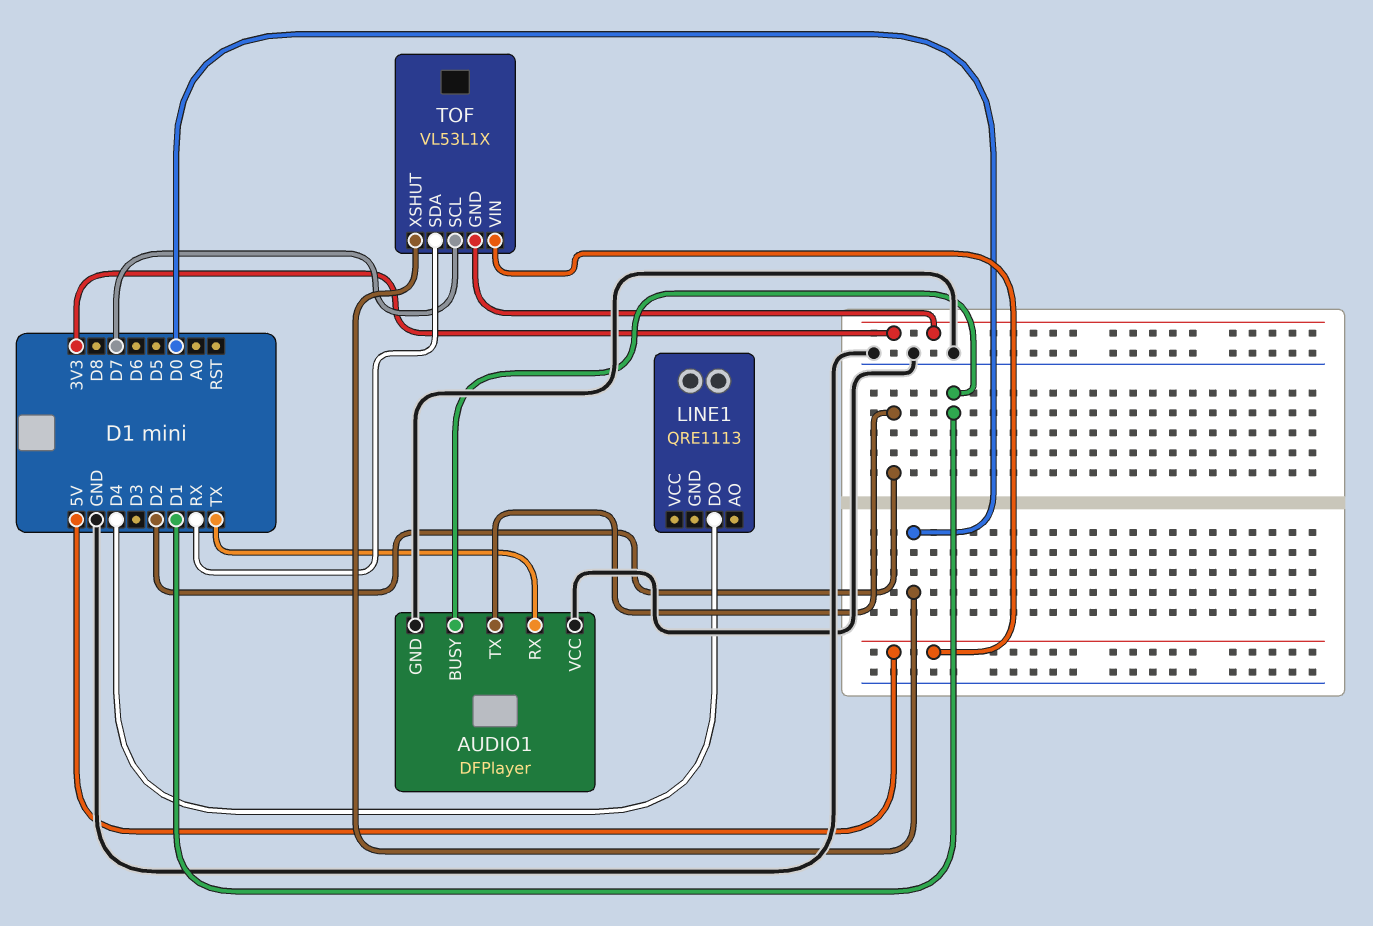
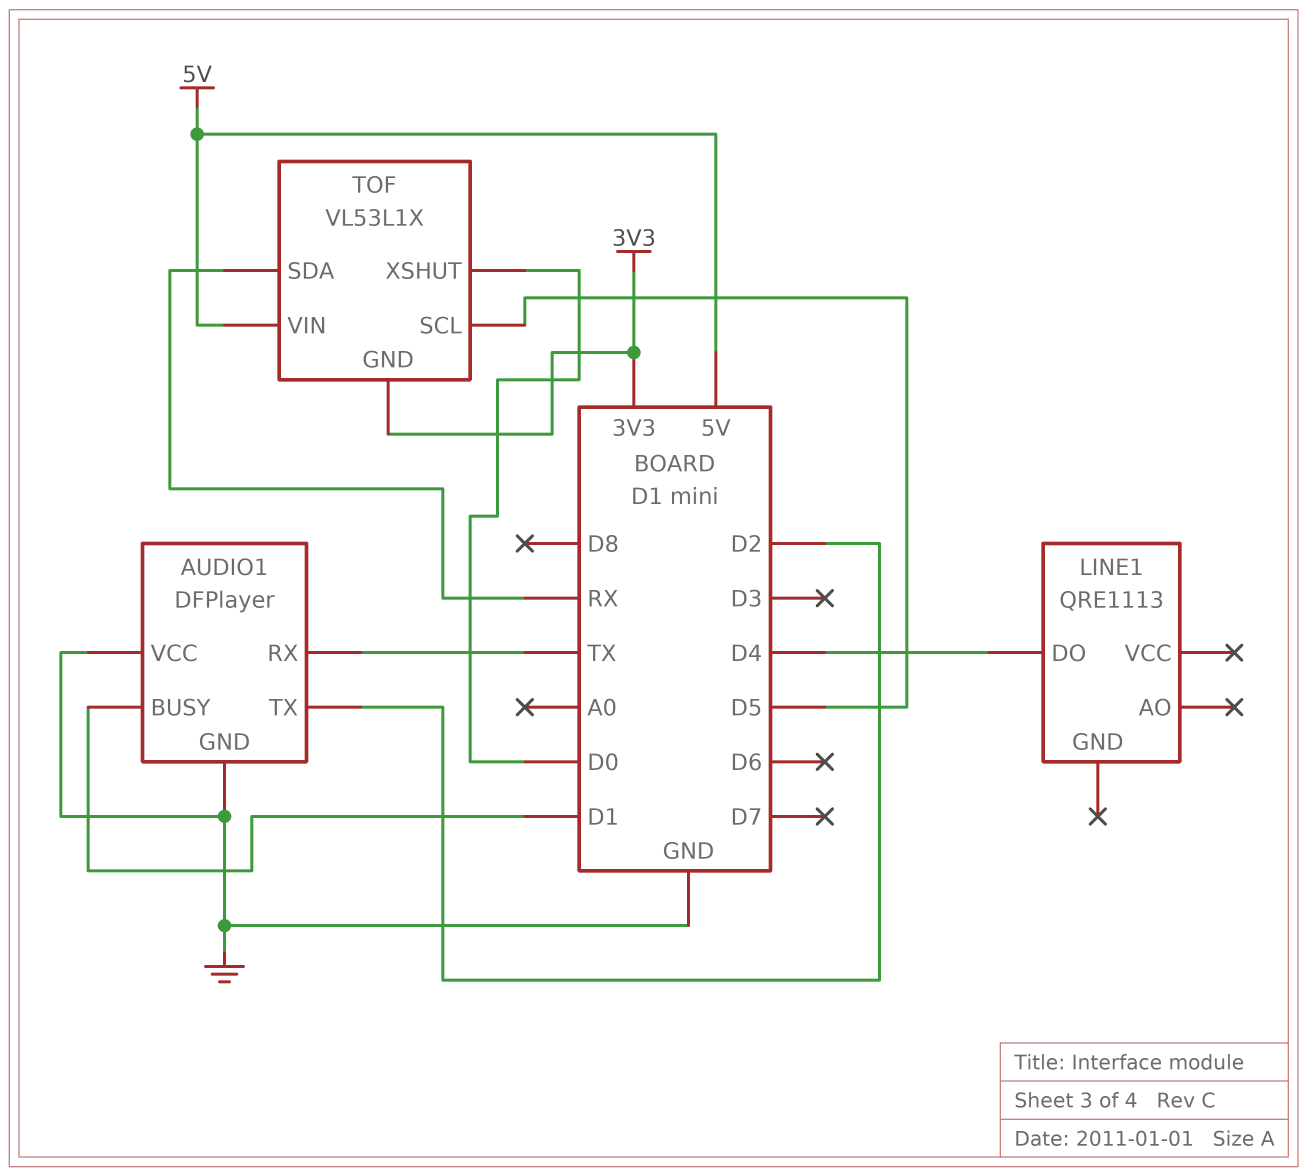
TOF pin SCL: D7 -> D5

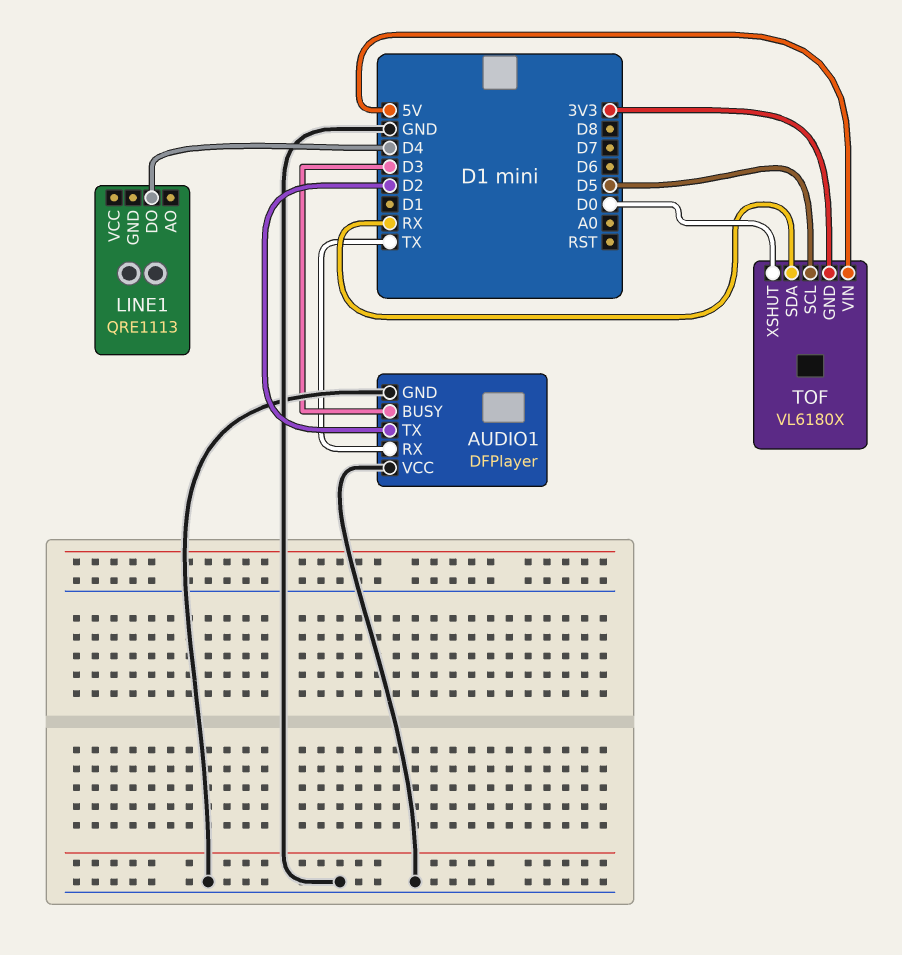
AUDIO1 pin BUSY: D1 -> D3
TOF: VL53L1X -> VL6180X

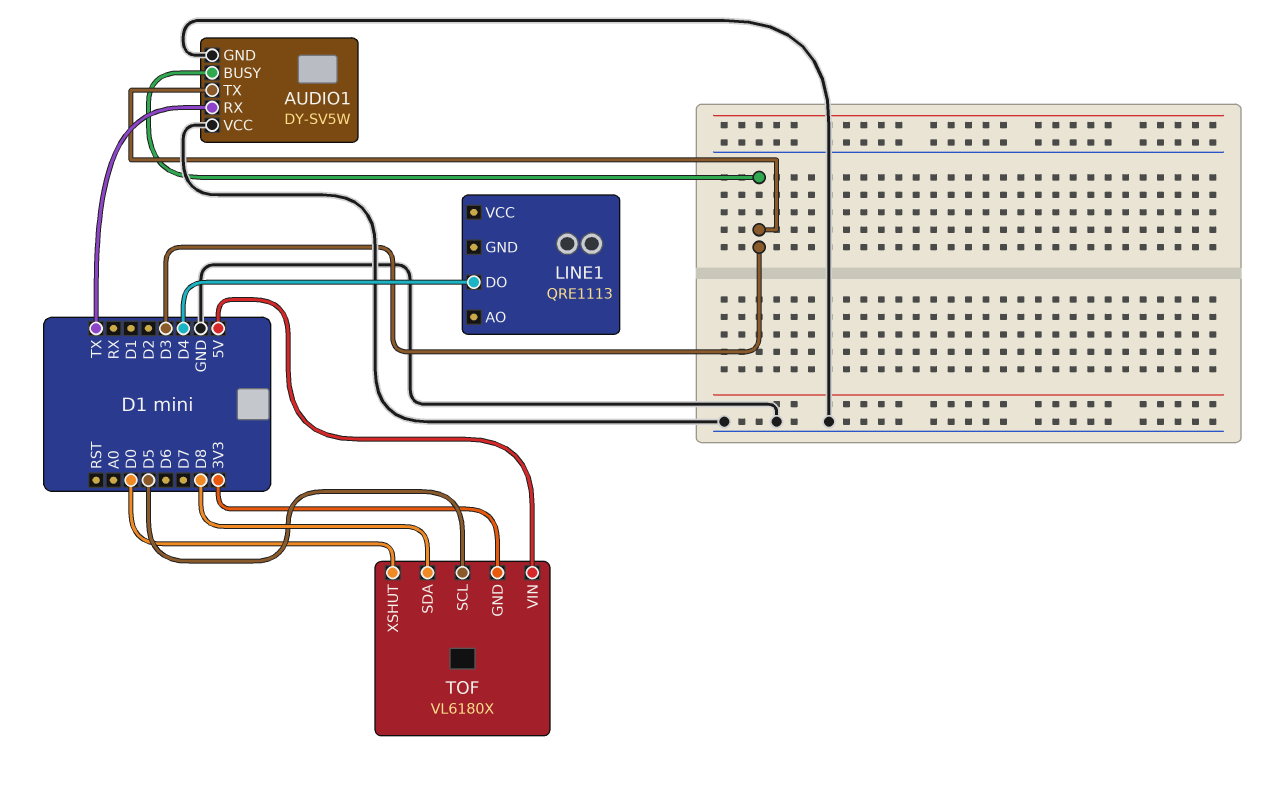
AUDIO1: DFPlayer -> DY-SV5W
AUDIO1 pin TX: D2 -> D3
TOF pin SDA: RX -> D8

